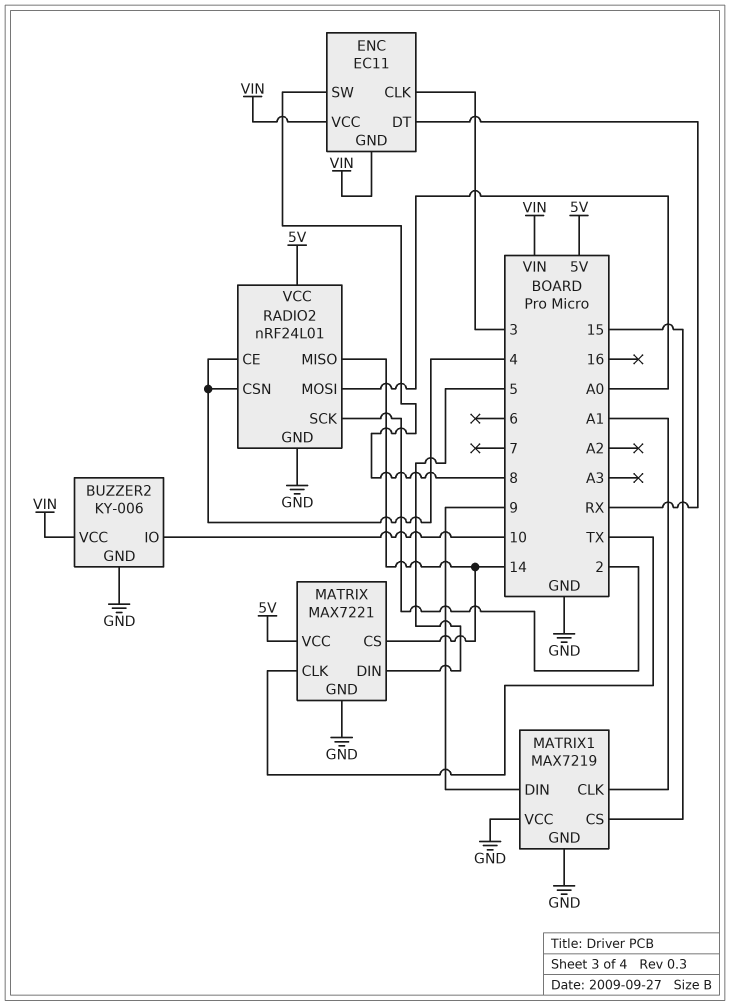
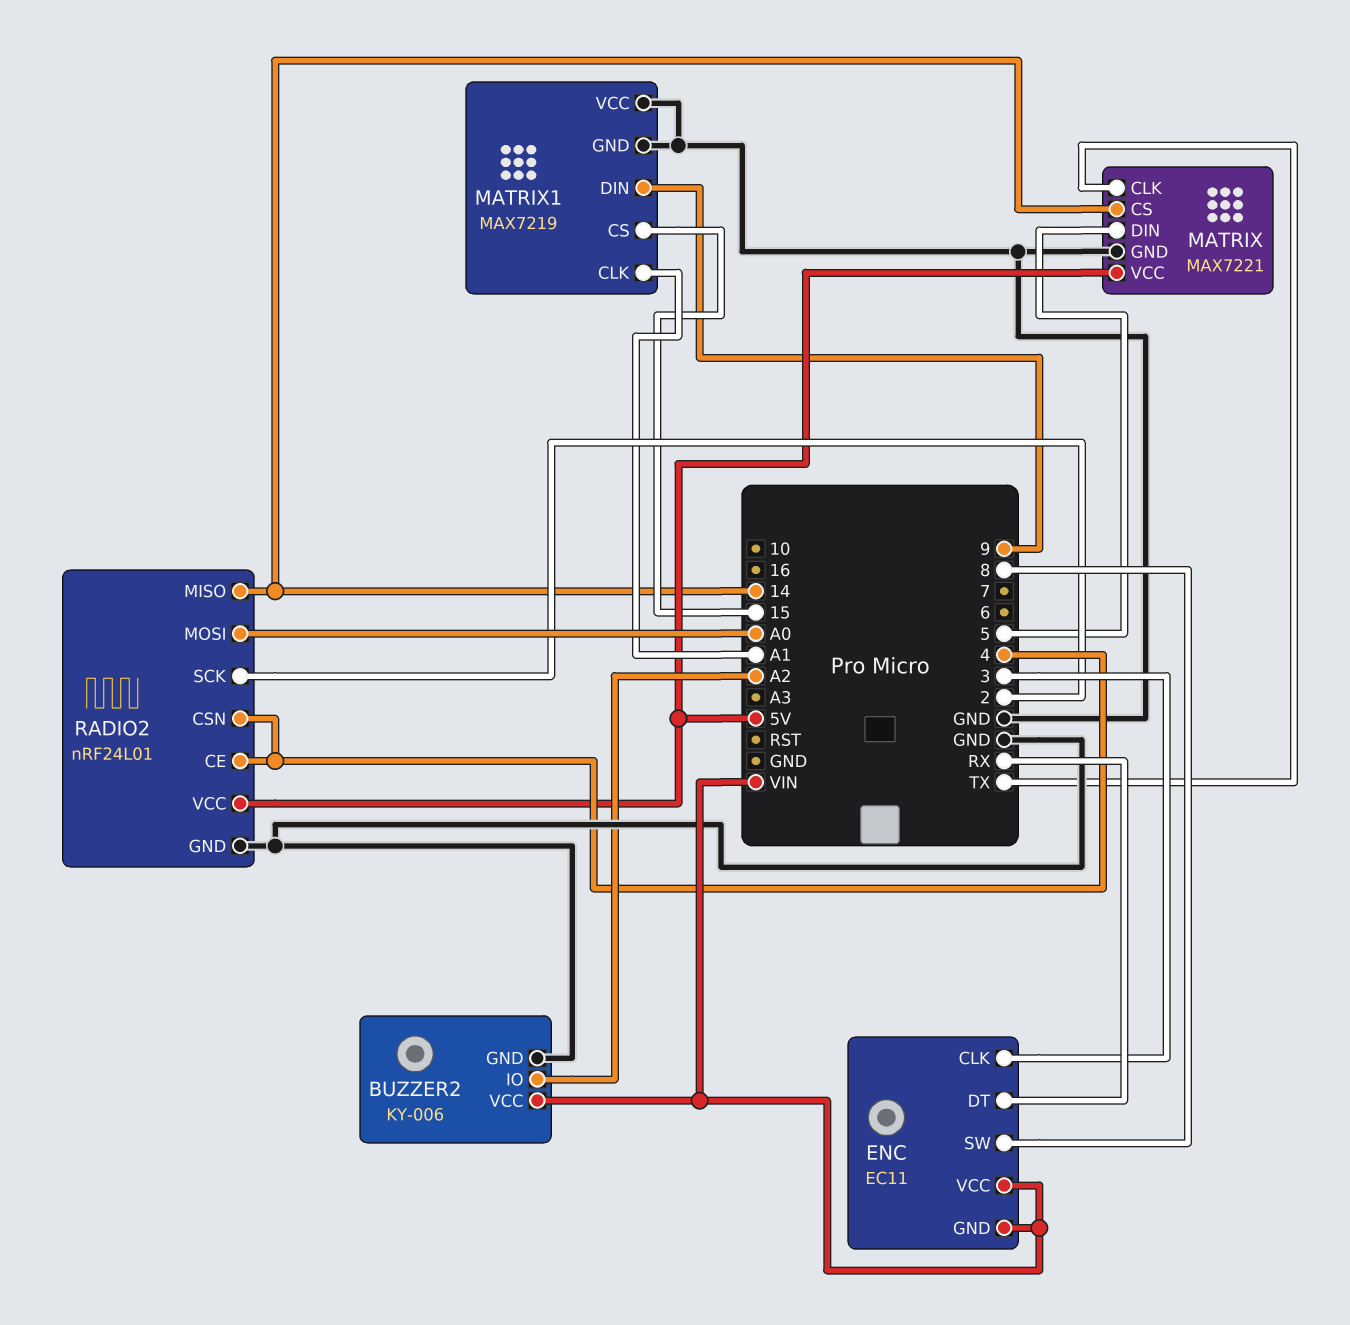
BUZZER2 pin IO: 10 -> A2

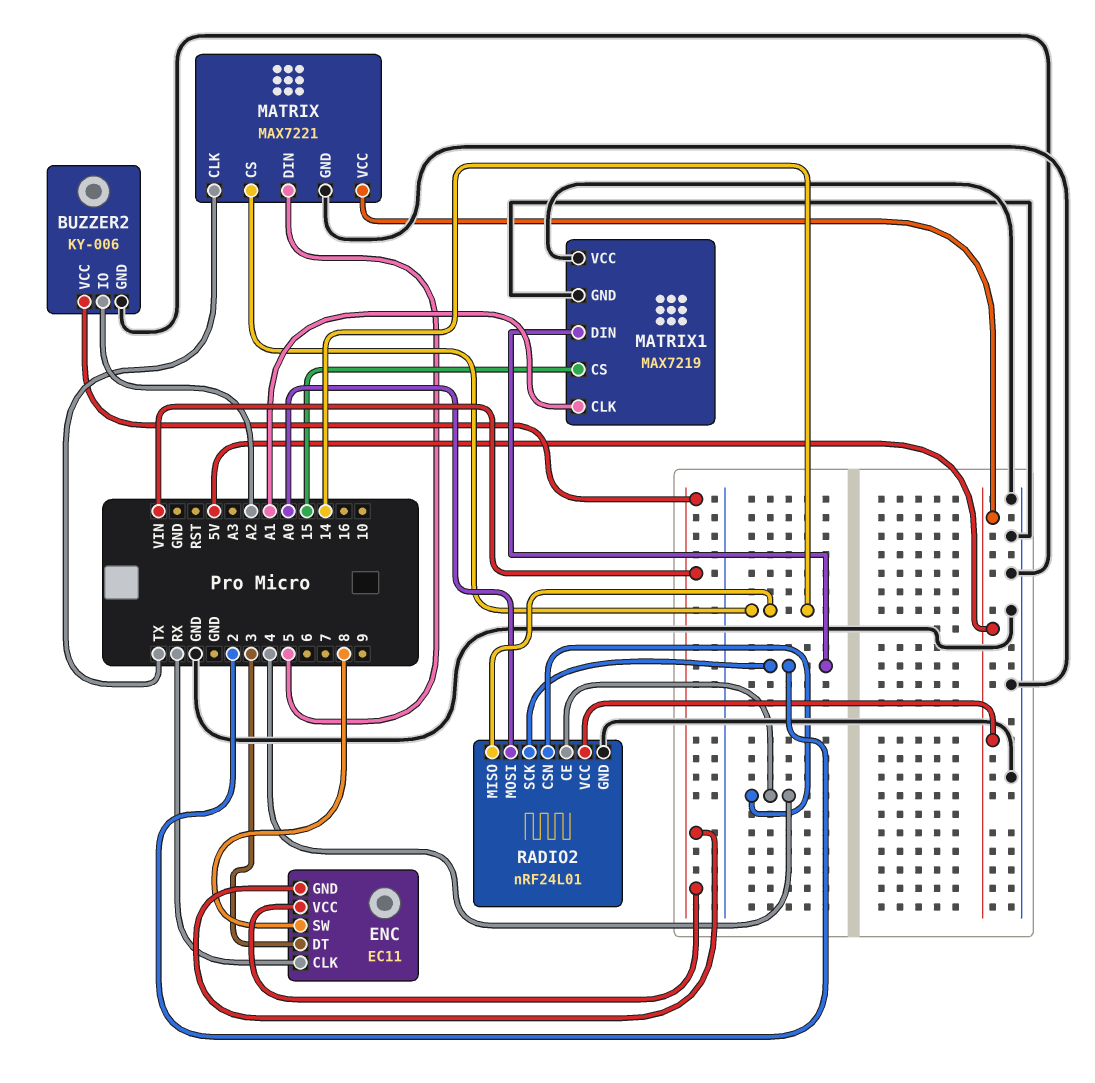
ENC pin CLK: 3 -> RX
ENC pin DT: RX -> 3
MATRIX1 pin DIN: 9 -> 2

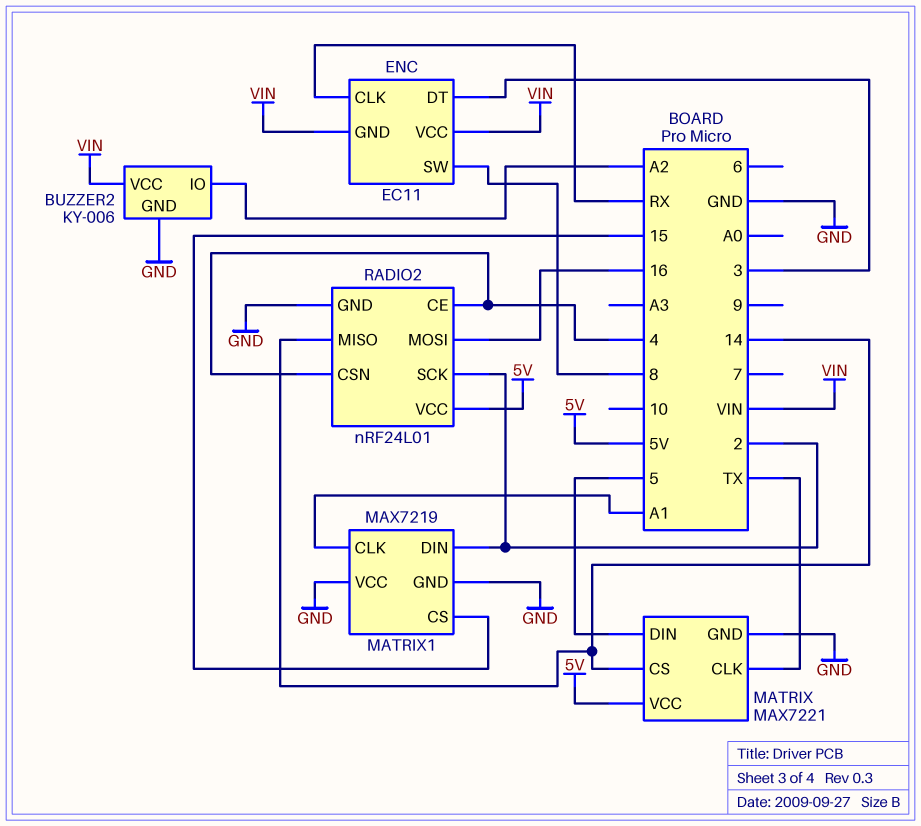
RADIO2 pin MOSI: A0 -> 16

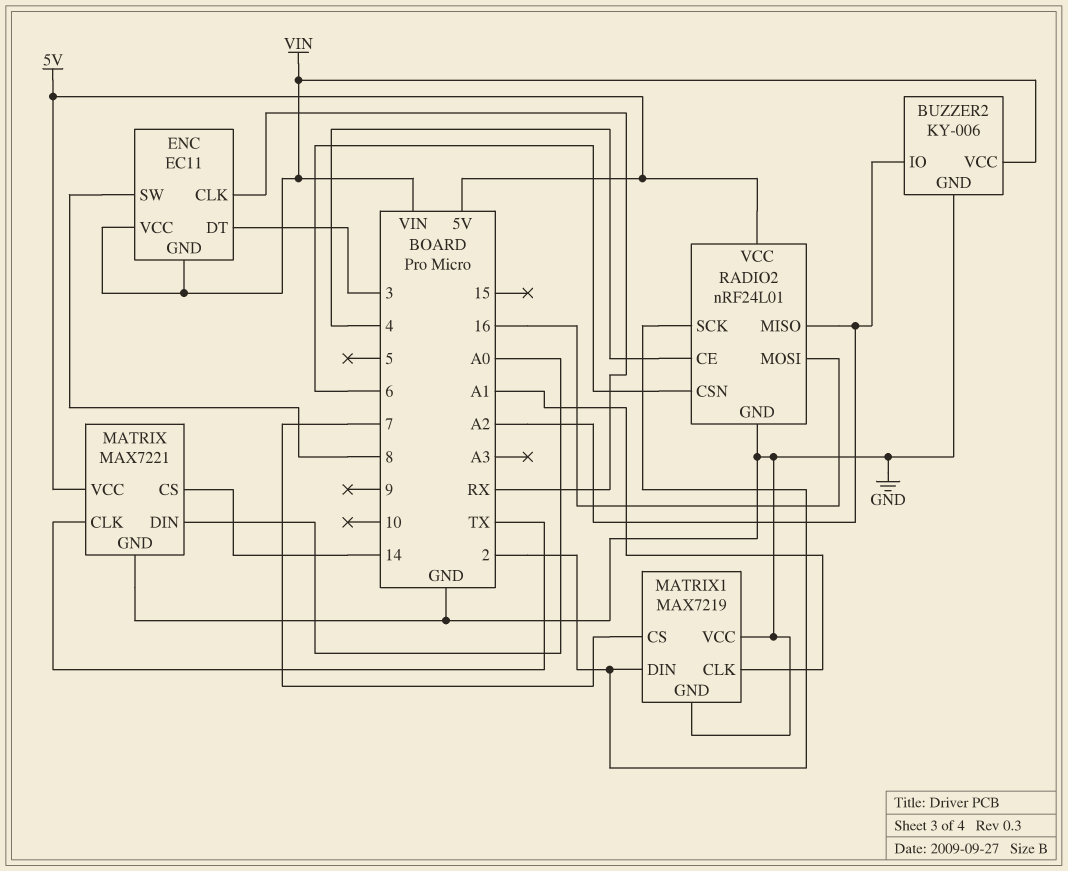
MATRIX pin DIN: 5 -> A0
MATRIX1 pin CS: 15 -> 7
RADIO2 pin CSN: 4 -> 6
RADIO2 pin MISO: 14 -> A2

